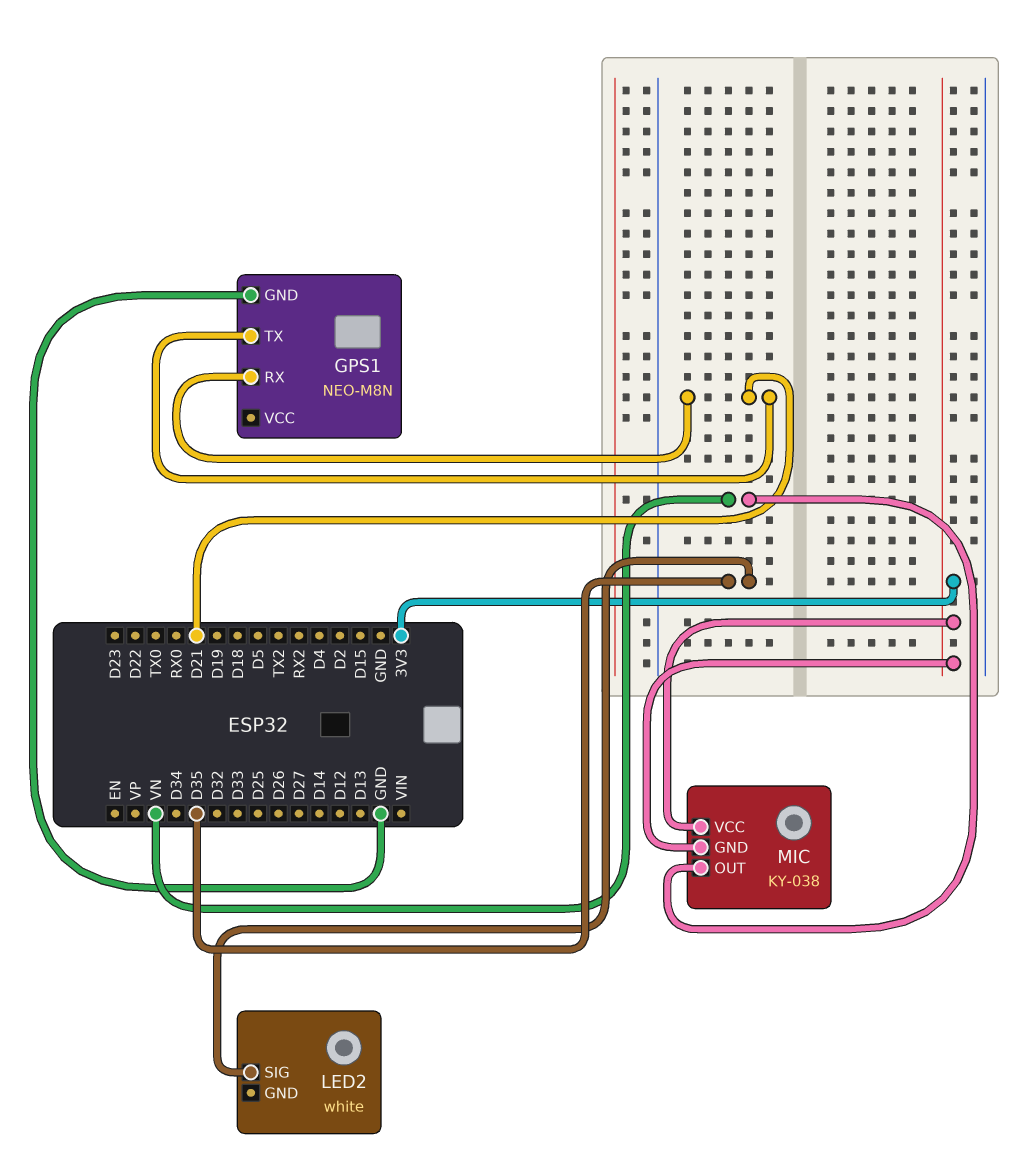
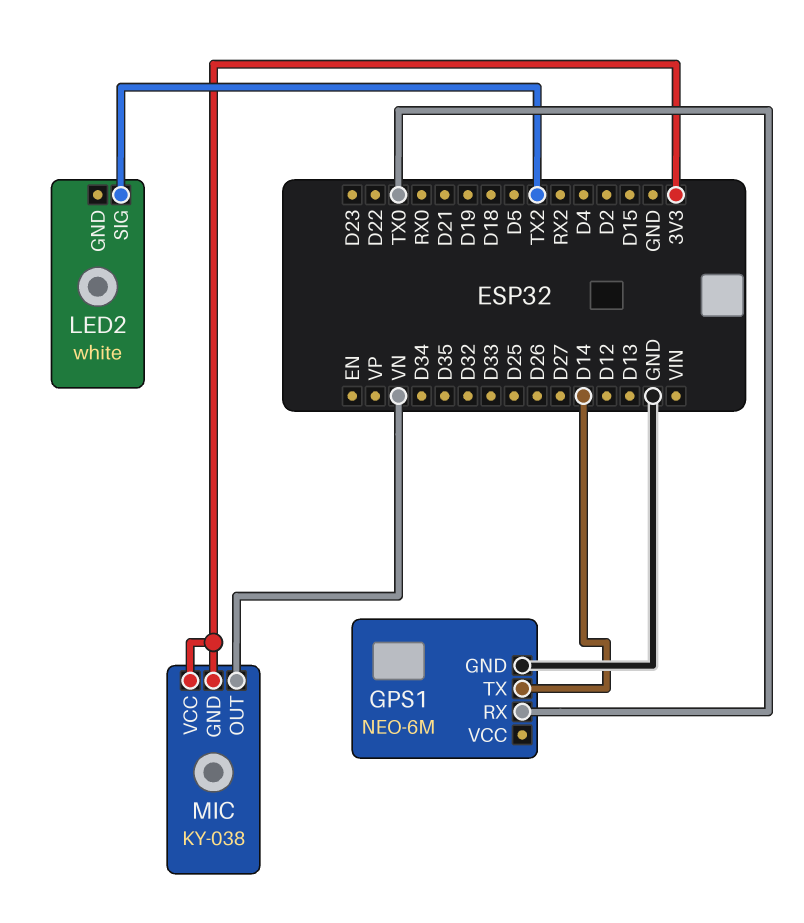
GPS1: NEO-M8N -> NEO-6M
GPS1 pin RX: D21 -> TX0
GPS1 pin TX: D21 -> D14
LED2 pin SIG: D35 -> TX2

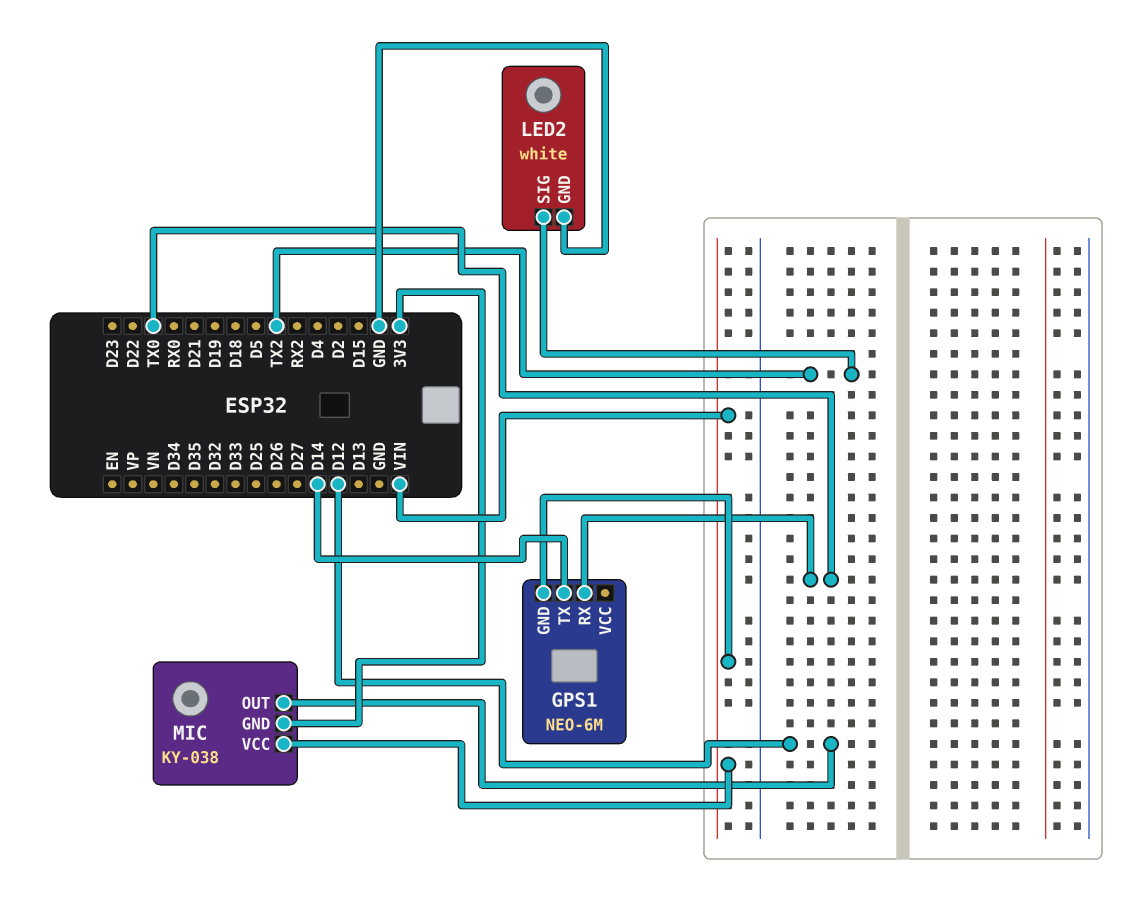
GPS1 pin GND: GND -> VIN
LED2 pin GND: none -> GND
MIC pin OUT: VN -> D12
MIC pin VCC: 3V3 -> VIN

